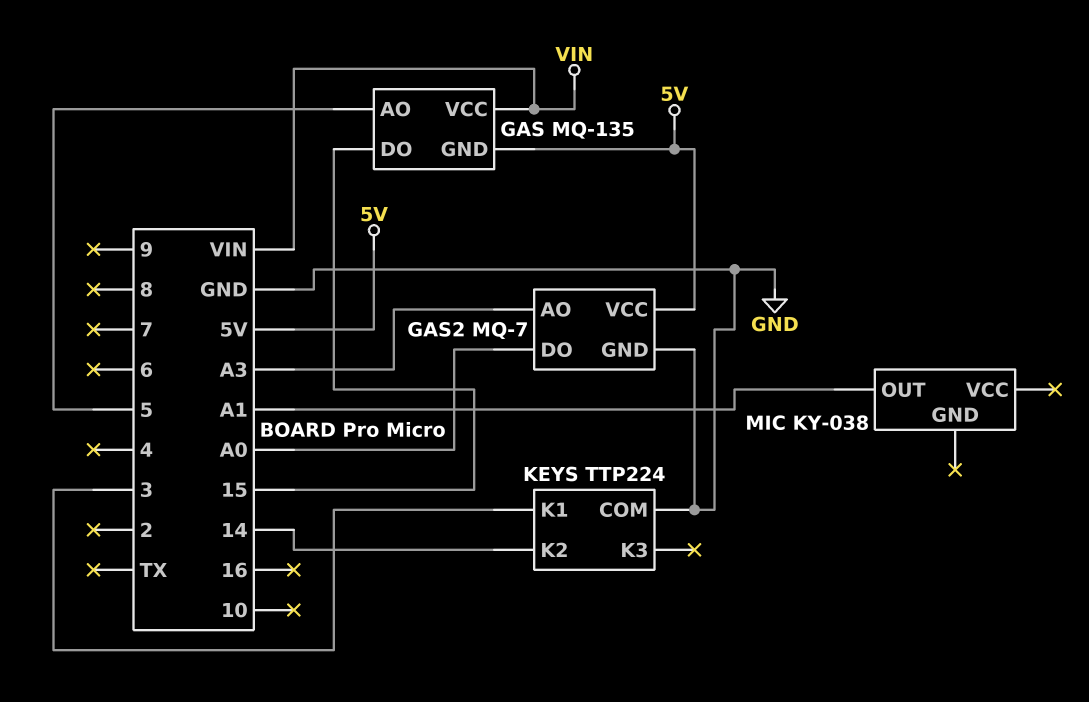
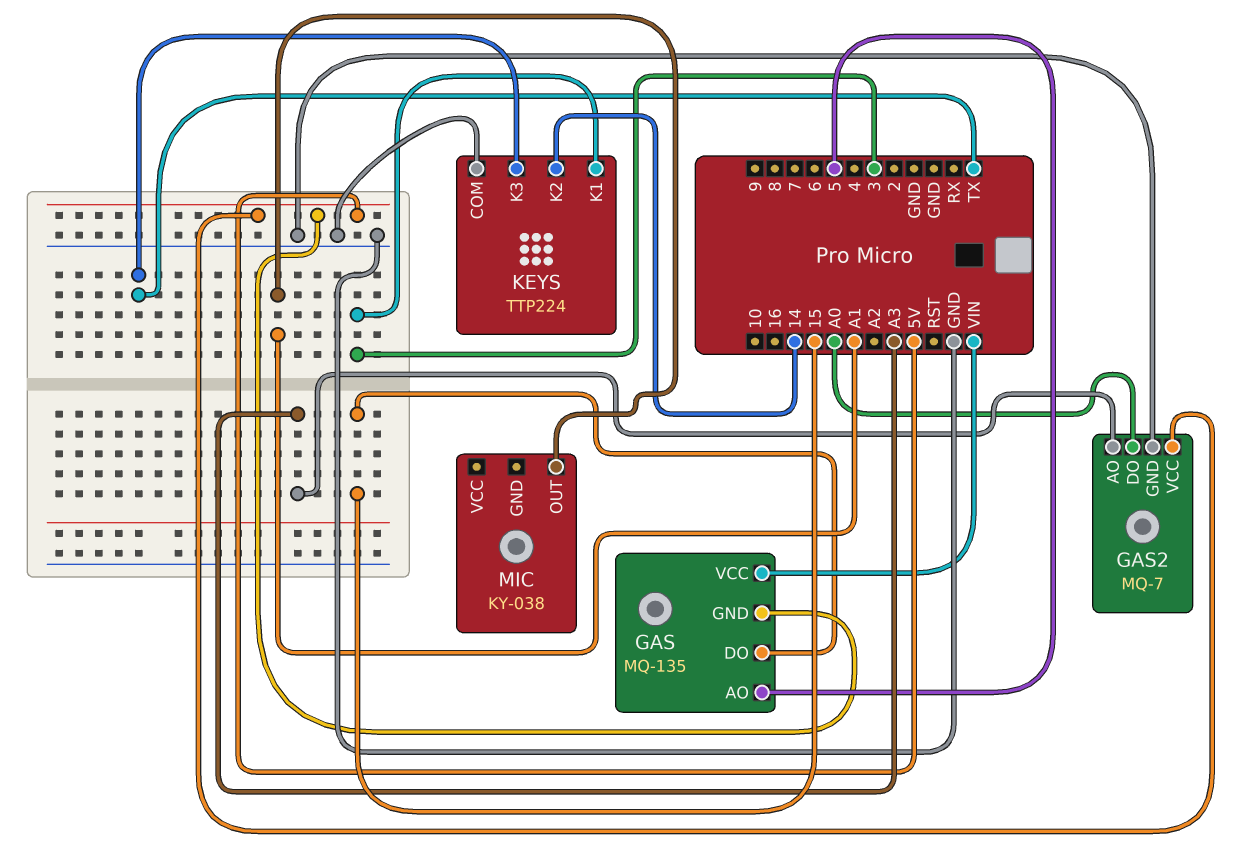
KEYS pin K3: none -> TX

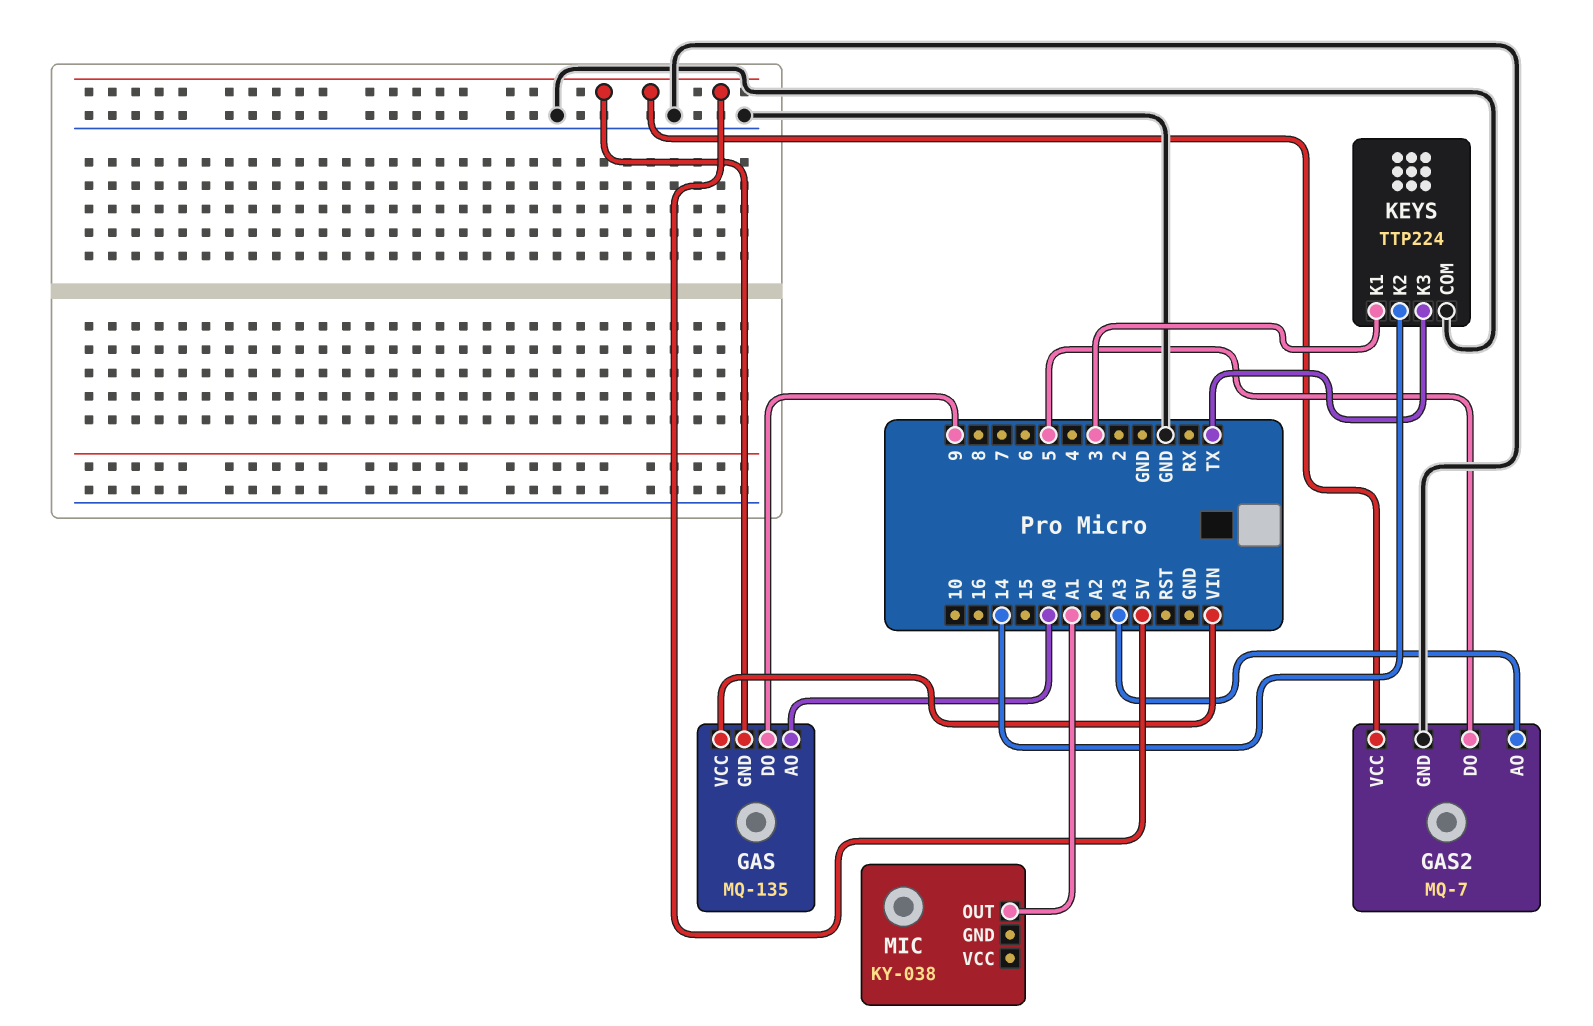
GAS pin AO: 5 -> A0
GAS pin DO: 15 -> 9
GAS2 pin DO: A0 -> 5

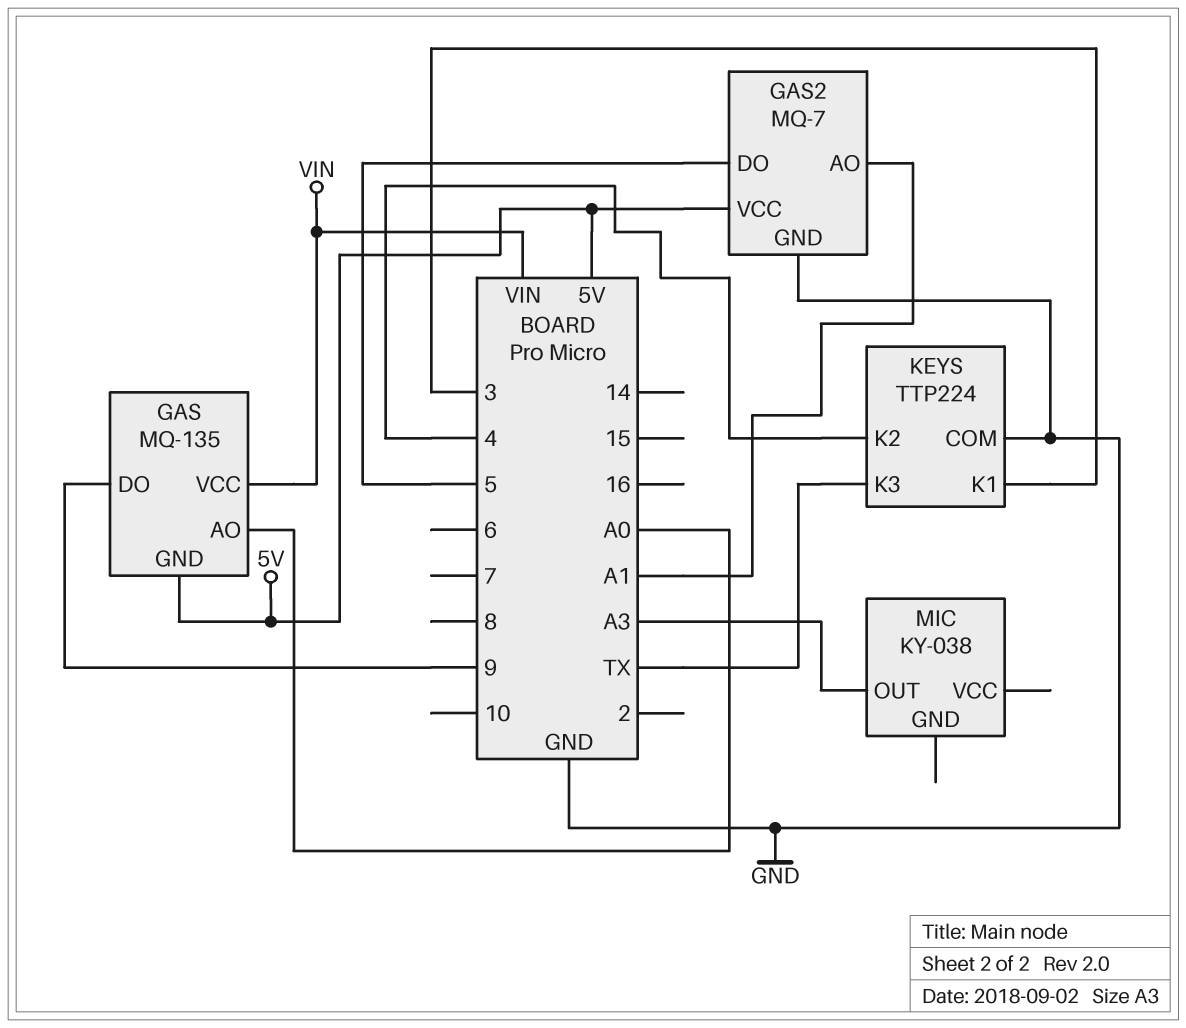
GAS2 pin AO: A3 -> A1
KEYS pin K2: 14 -> 4
MIC pin OUT: A1 -> A3

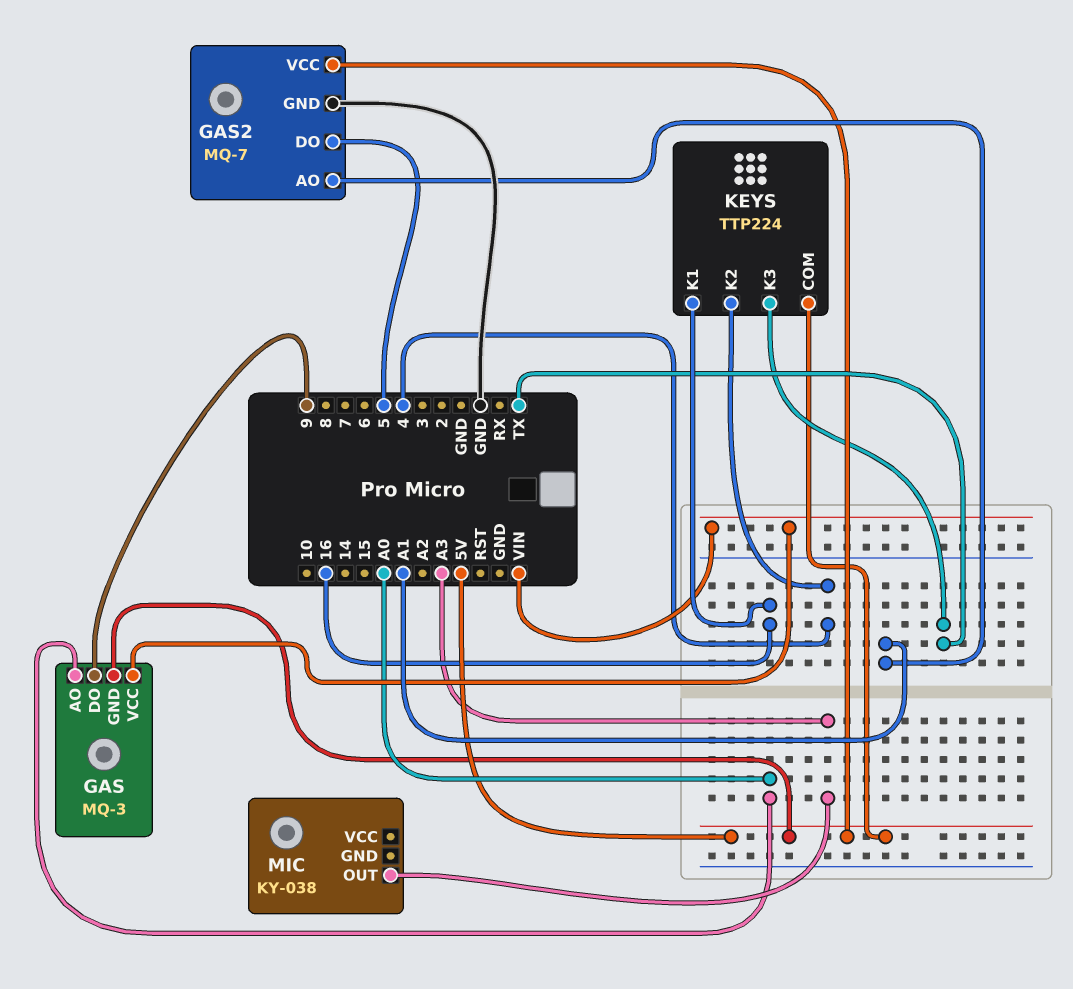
GAS: MQ-135 -> MQ-3
KEYS pin COM: GND -> 5V
KEYS pin K1: 3 -> 16

